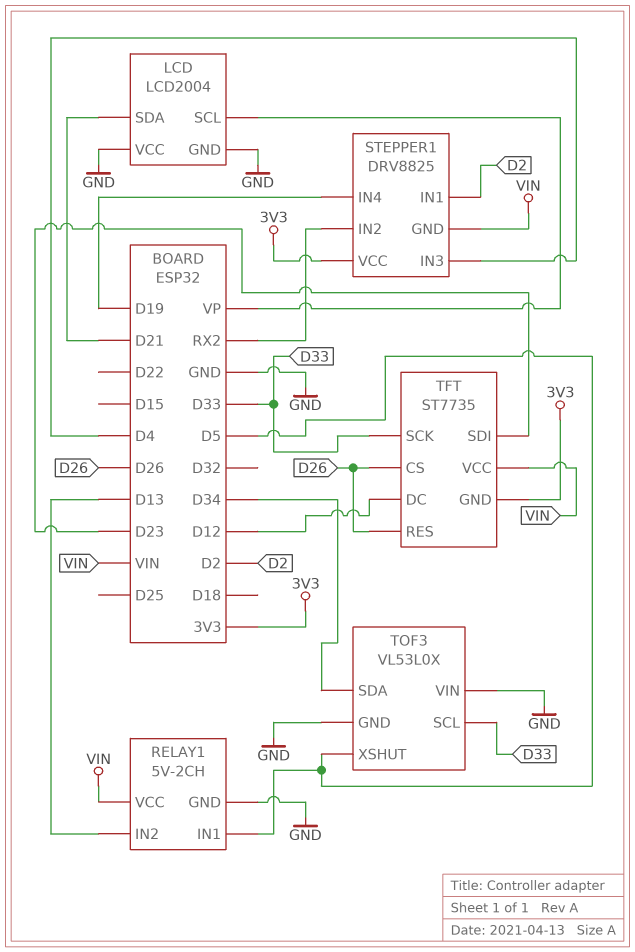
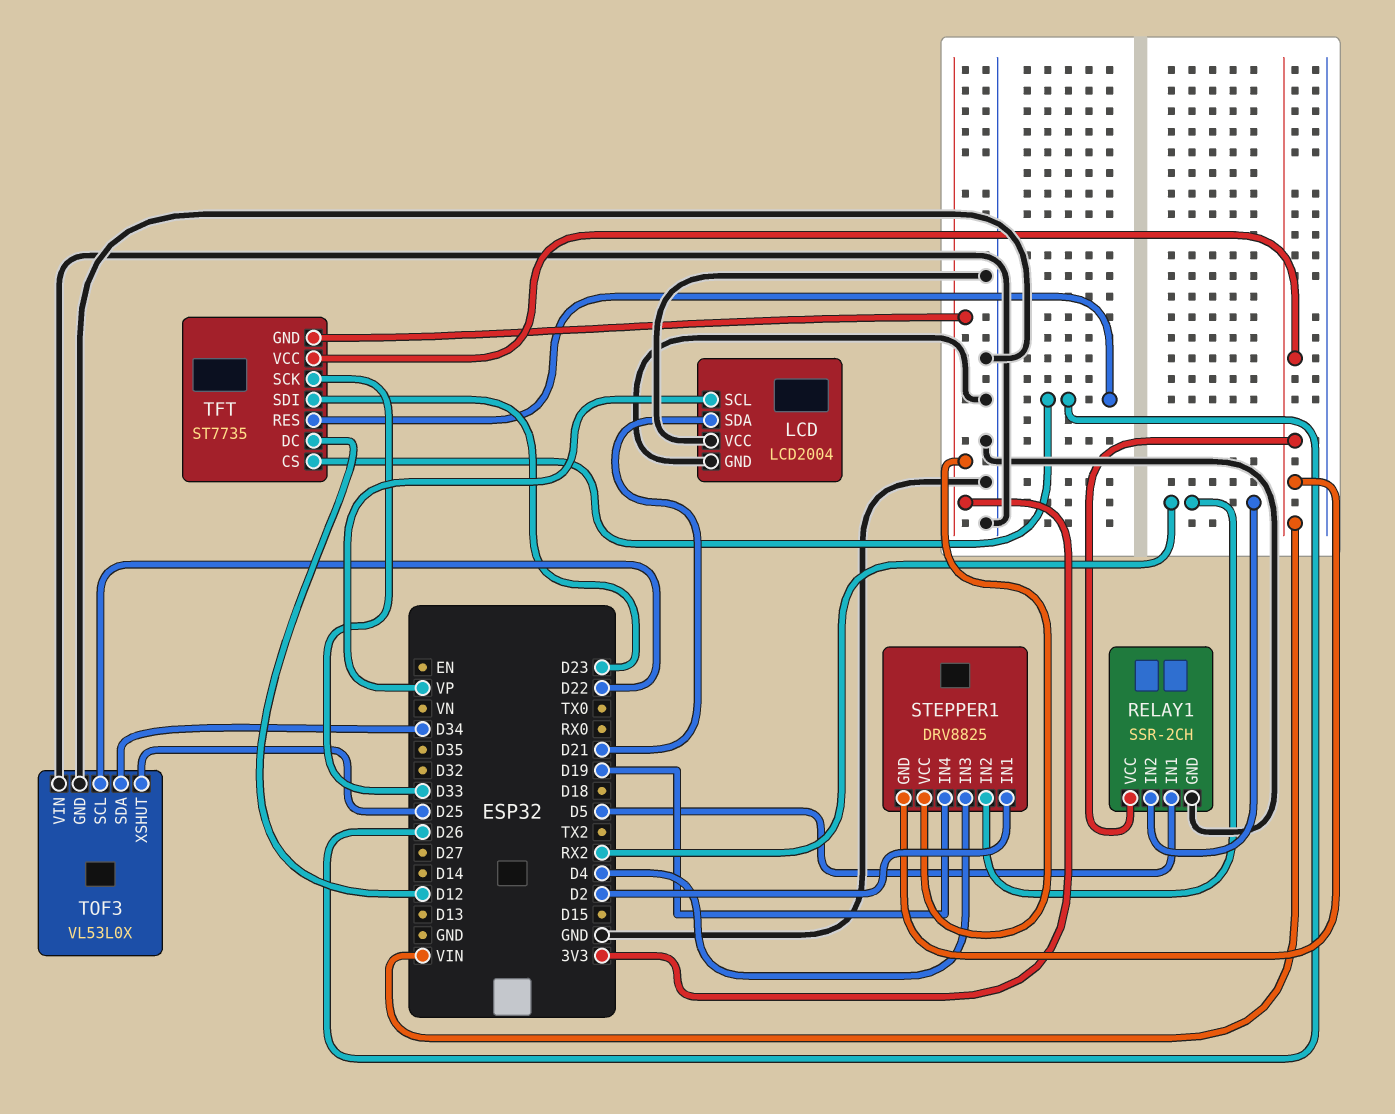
RELAY1: 5V-2CH -> SSR-2CH
RELAY1 pin IN2: D13 -> RX2
TOF3 pin SCL: D33 -> D22
TOF3 pin XSHUT: D5 -> D25

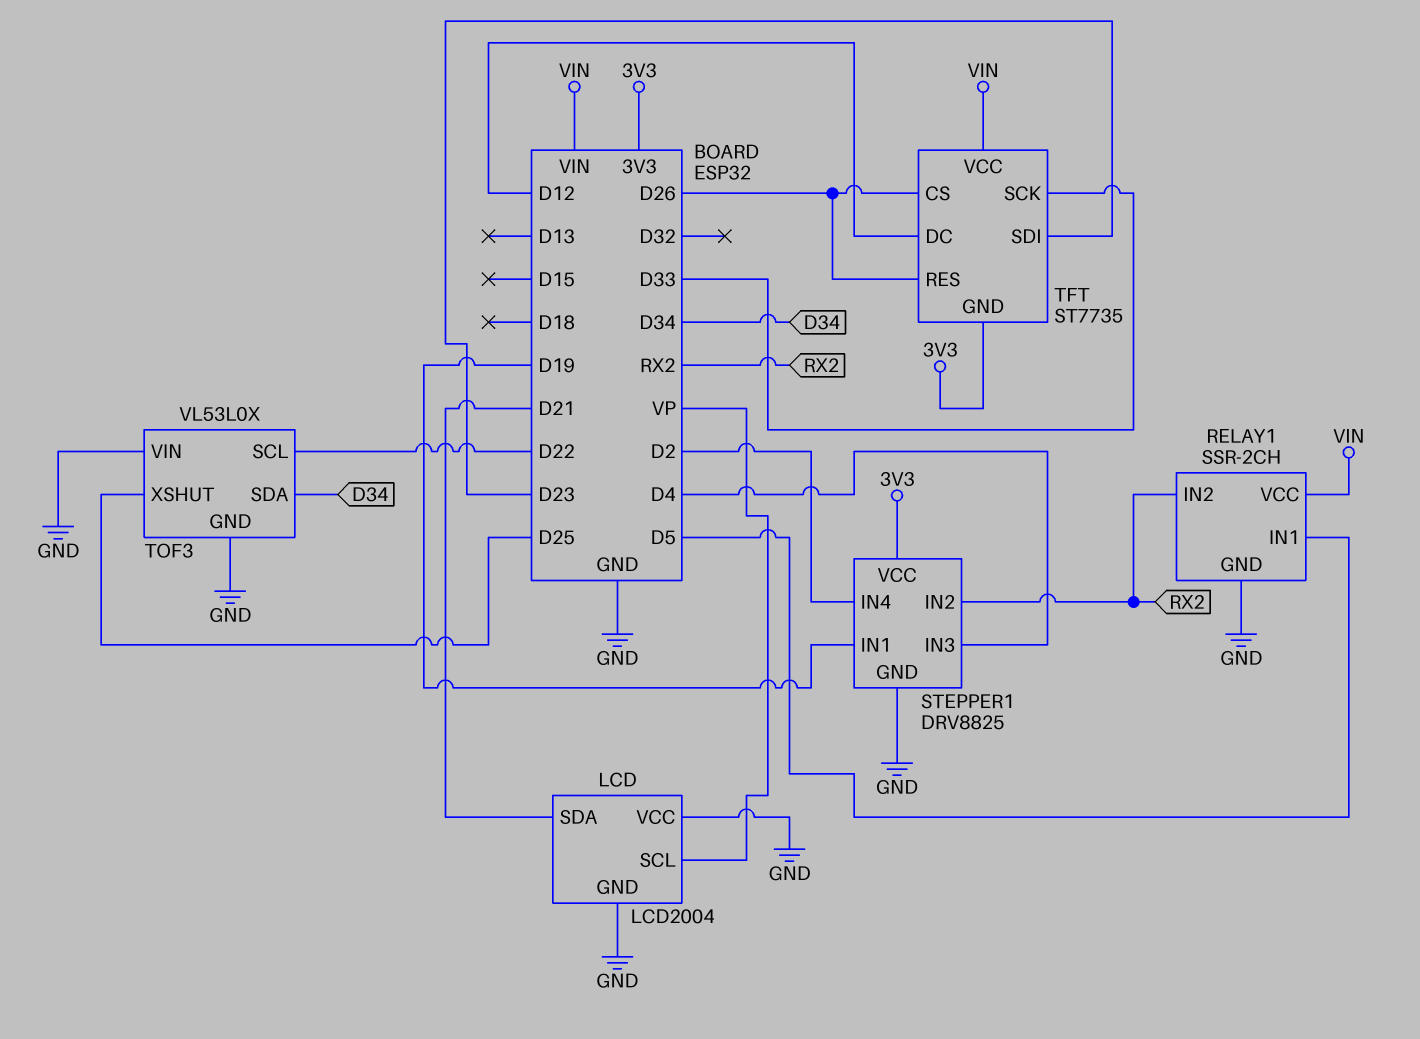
STEPPER1 pin GND: VIN -> GND
STEPPER1 pin IN1: D2 -> D19
STEPPER1 pin IN4: D19 -> D2

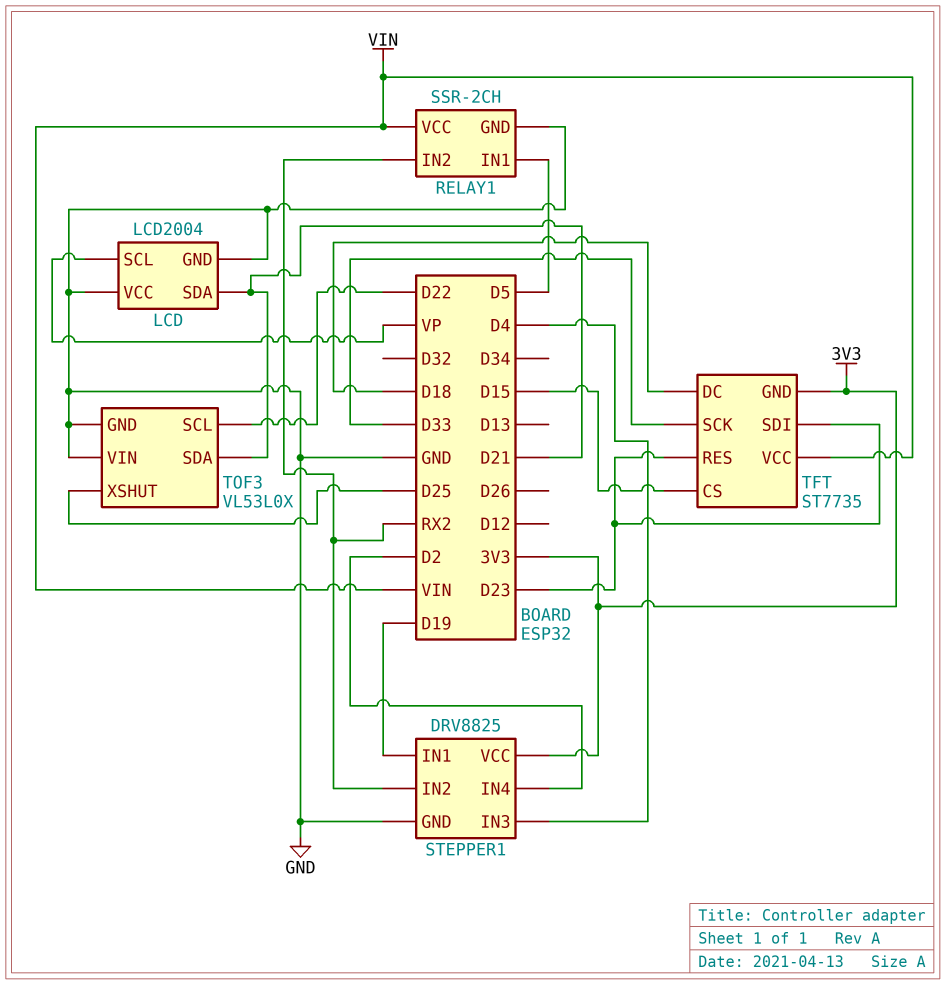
TFT pin CS: D26 -> D15
TFT pin DC: D12 -> D18
TFT pin RES: D26 -> D23
TOF3 pin SDA: D34 -> D21

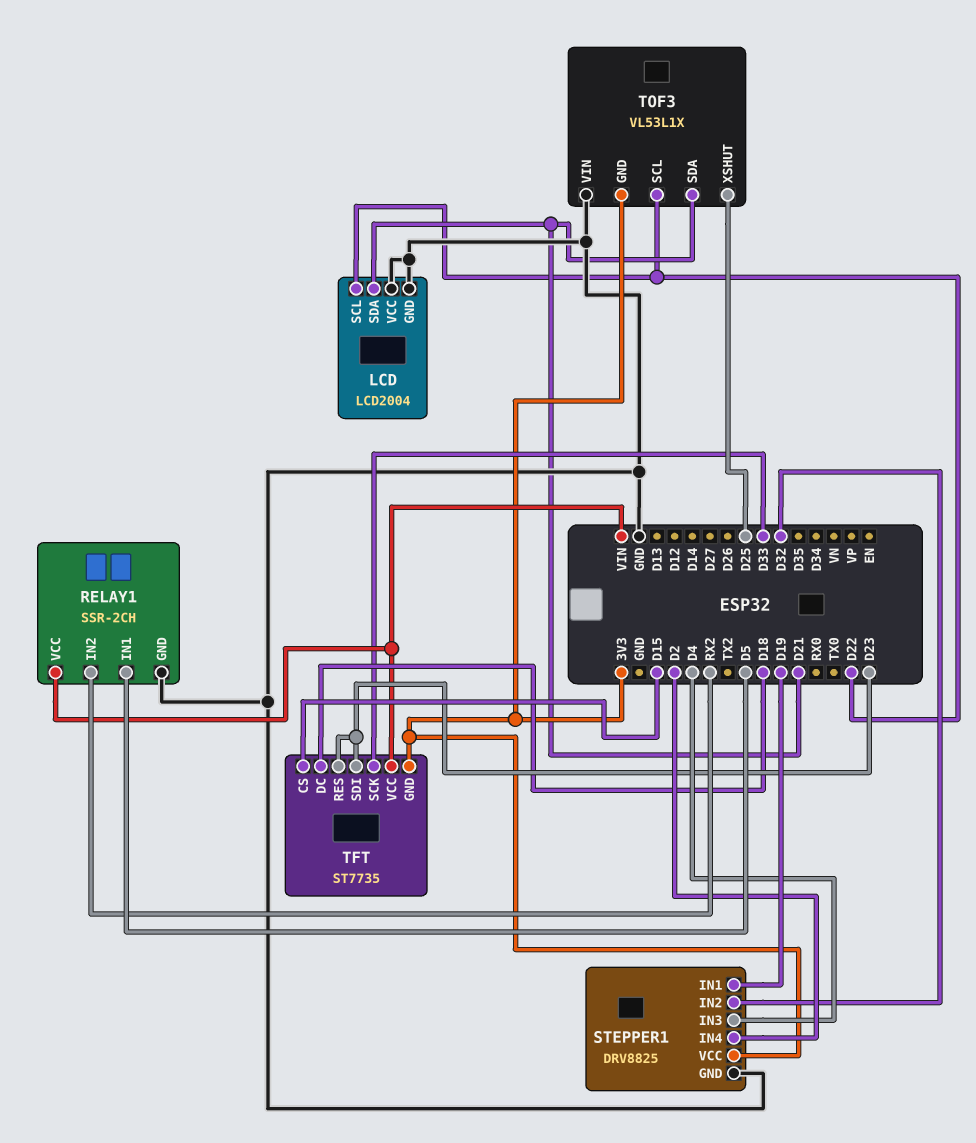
LCD pin SCL: VP -> D22
STEPPER1 pin IN2: RX2 -> D32
TOF3: VL53L0X -> VL53L1X
TOF3 pin GND: GND -> 3V3

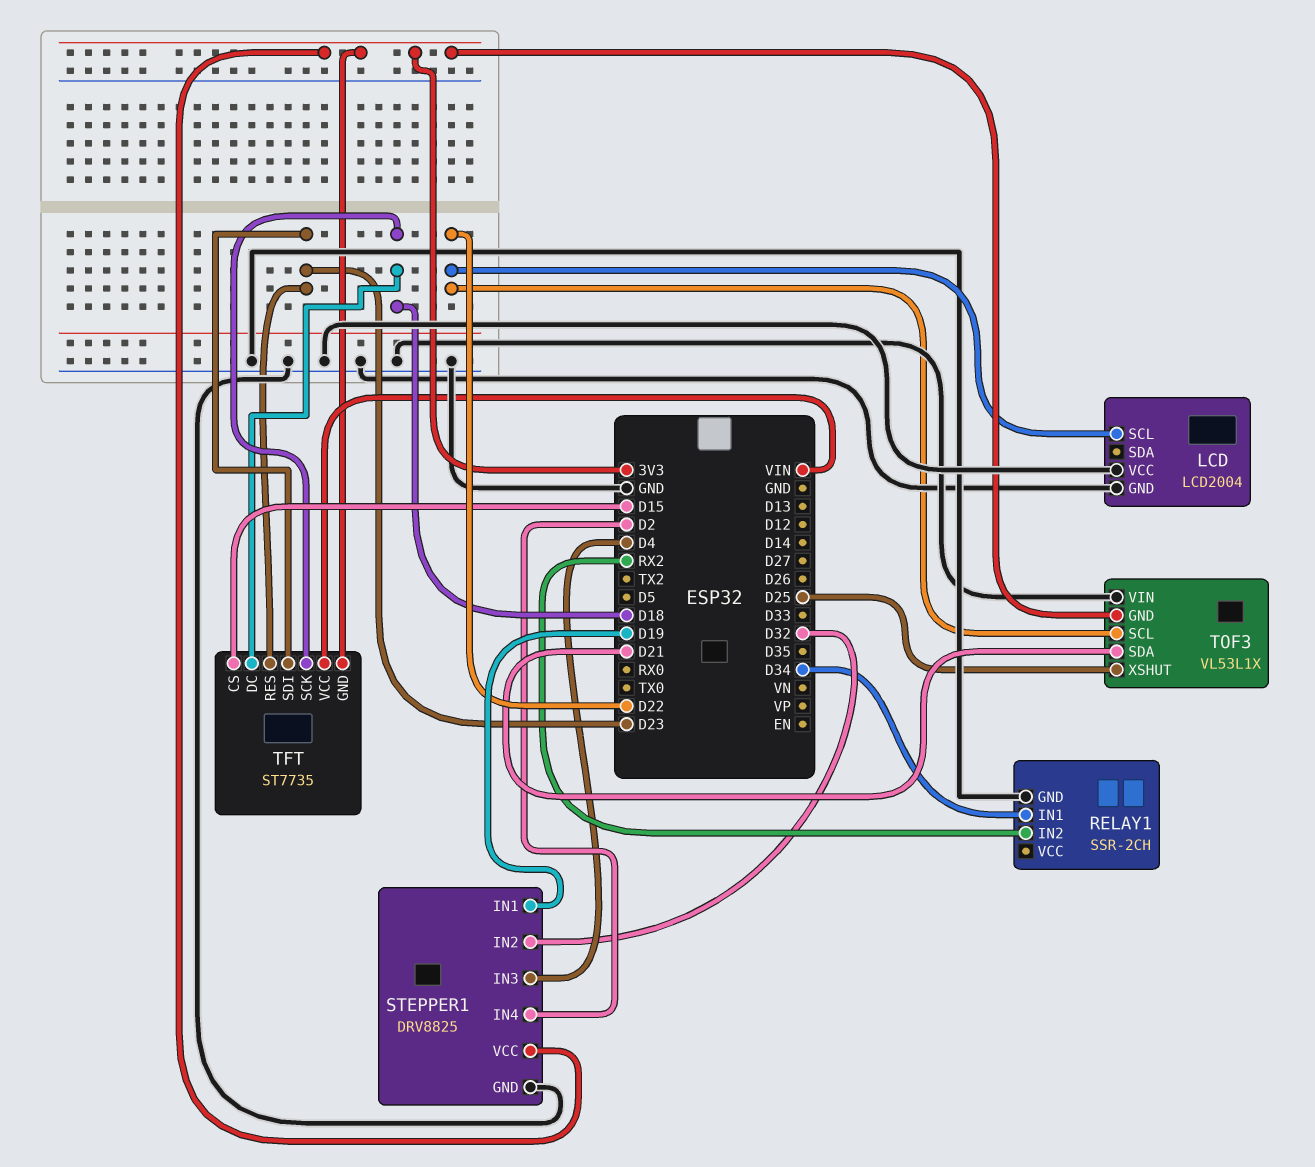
LCD pin SDA: D21 -> none
RELAY1 pin IN1: D5 -> D34
RELAY1 pin VCC: VIN -> none
TFT pin SCK: D33 -> D18

